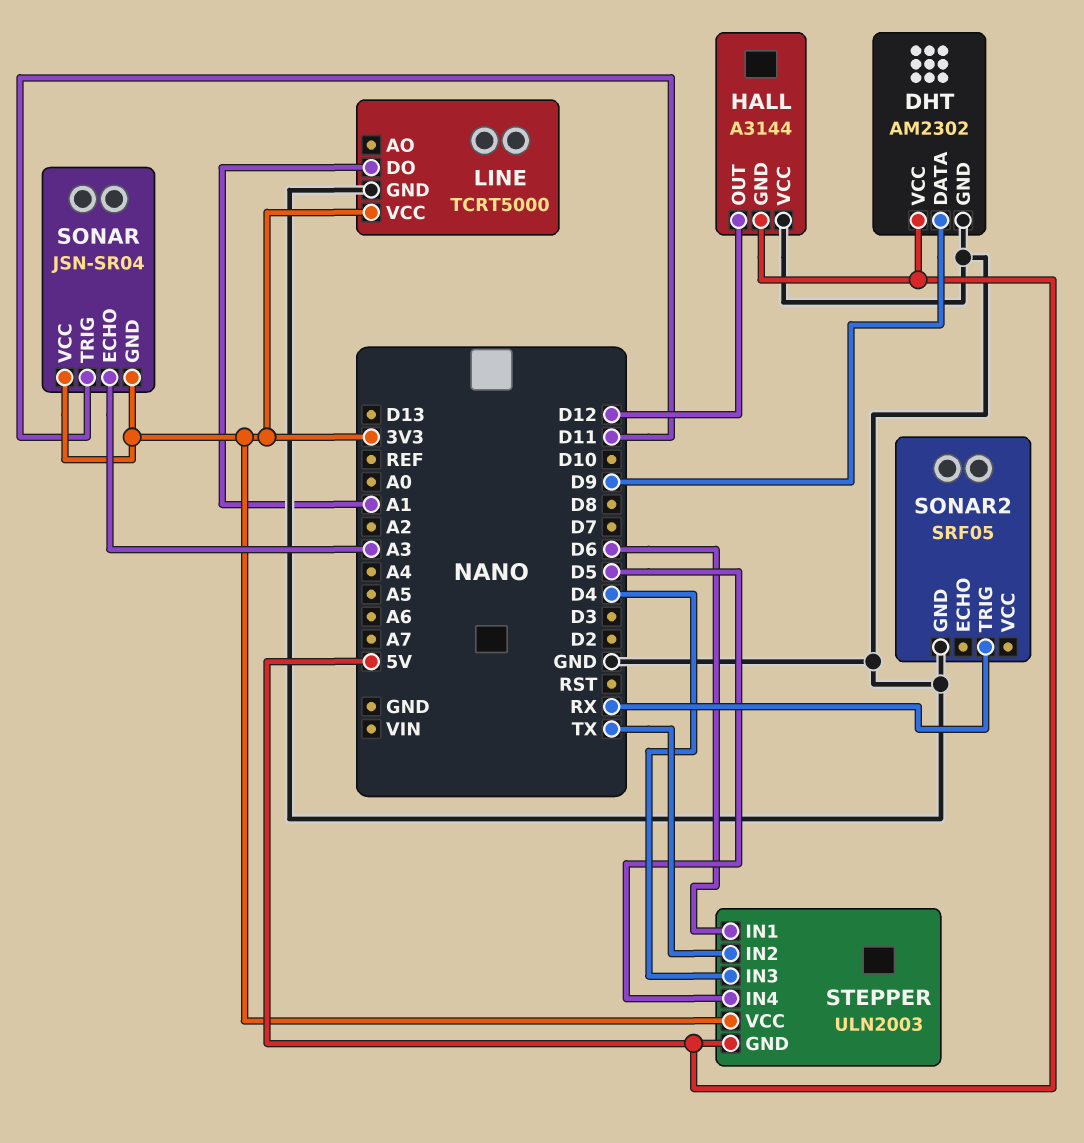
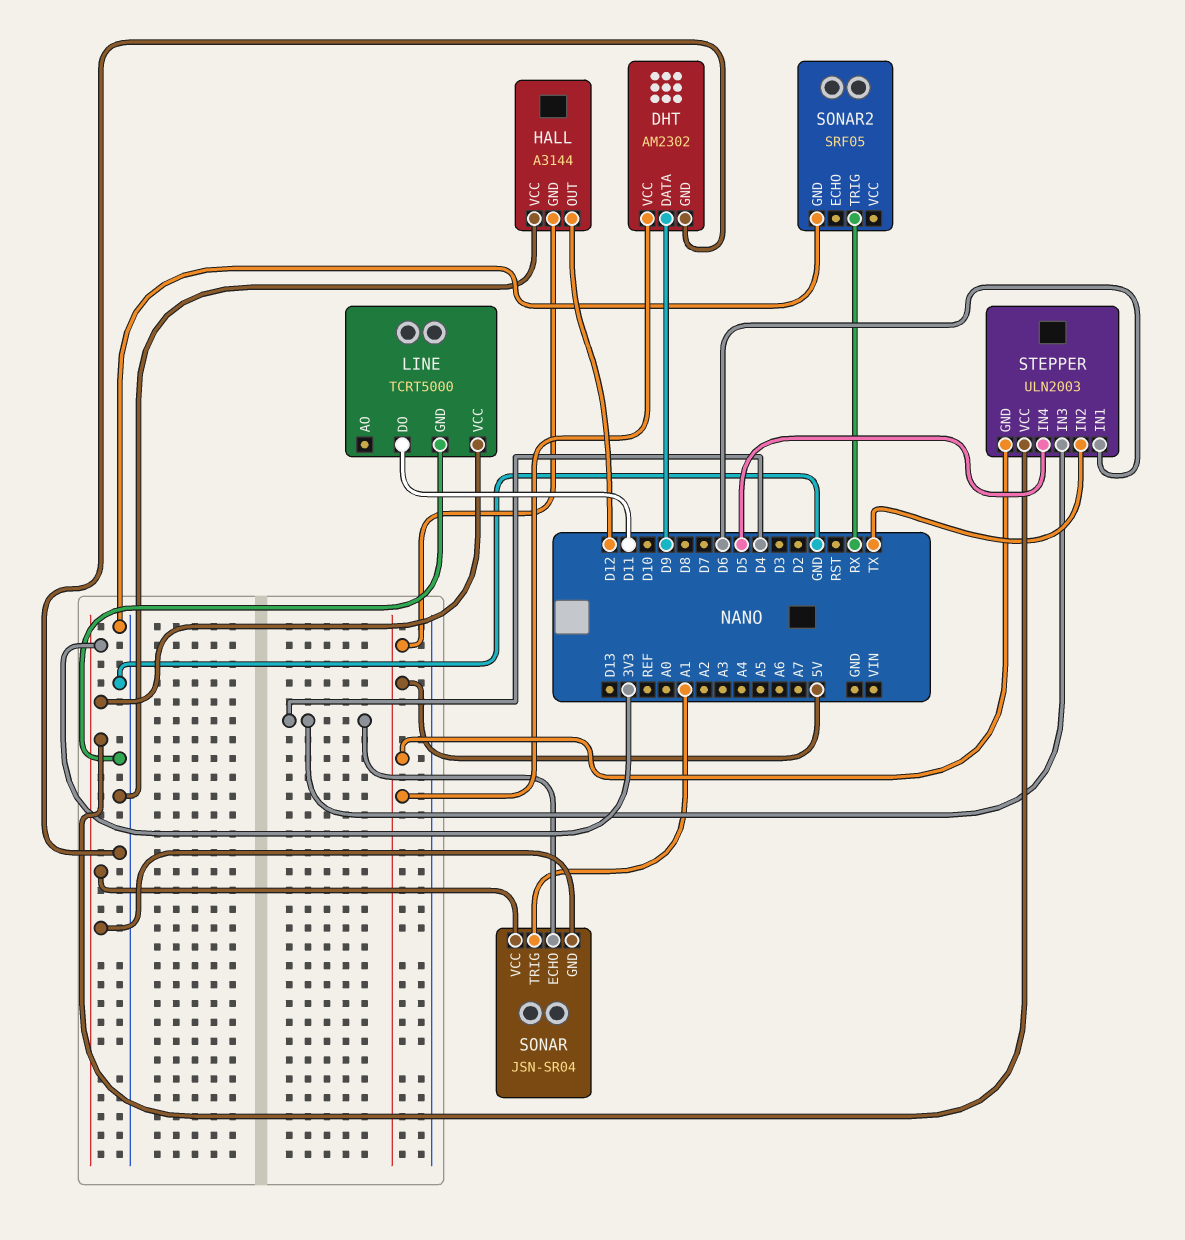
LINE pin DO: A1 -> D11
SONAR pin ECHO: A3 -> D4
SONAR pin TRIG: D11 -> A1

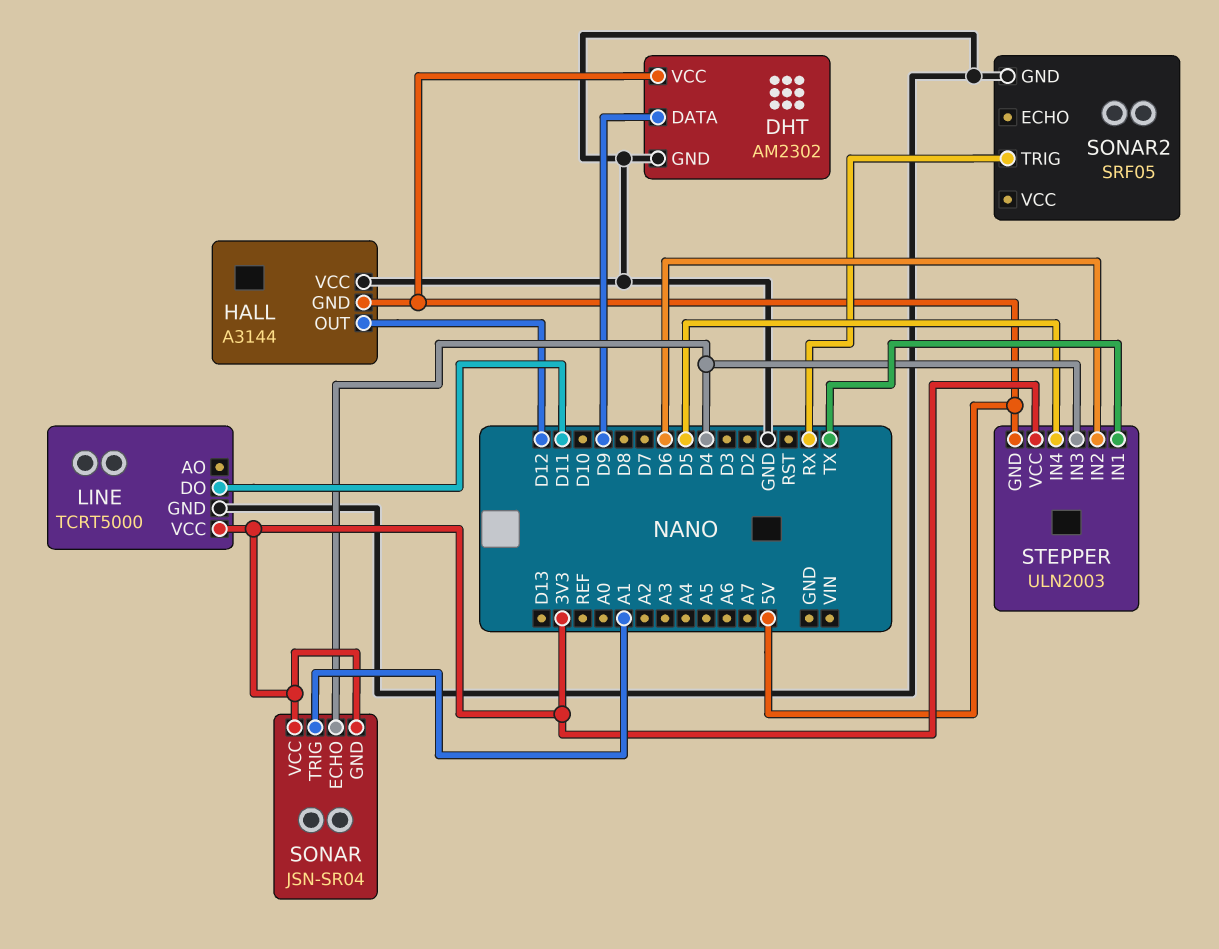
STEPPER pin IN1: D6 -> TX
STEPPER pin IN2: TX -> D6

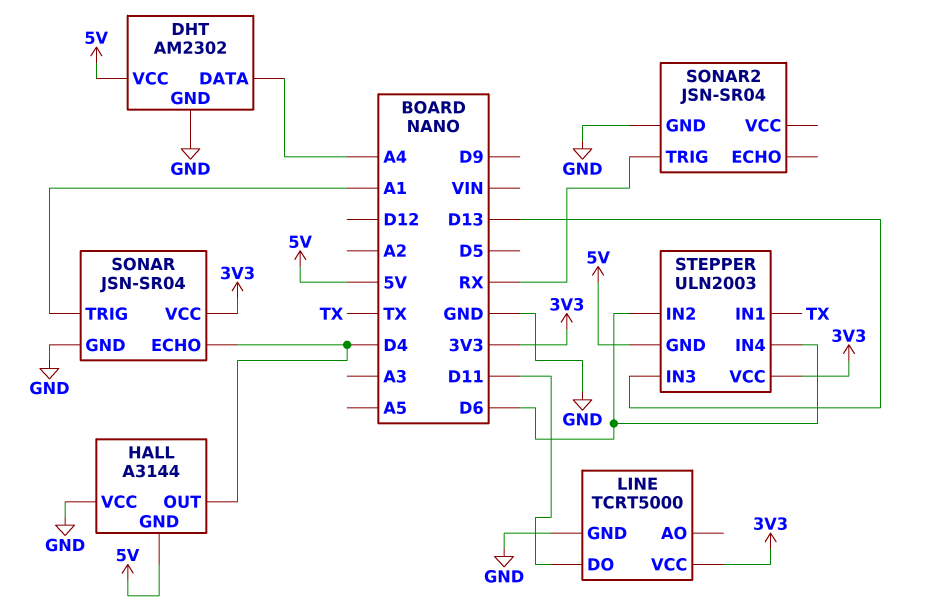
DHT pin DATA: D9 -> A4
HALL pin OUT: D12 -> D4
SONAR pin GND: 3V3 -> GND
SONAR2: SRF05 -> JSN-SR04
STEPPER pin IN3: D4 -> D13
STEPPER pin IN4: D5 -> D6

